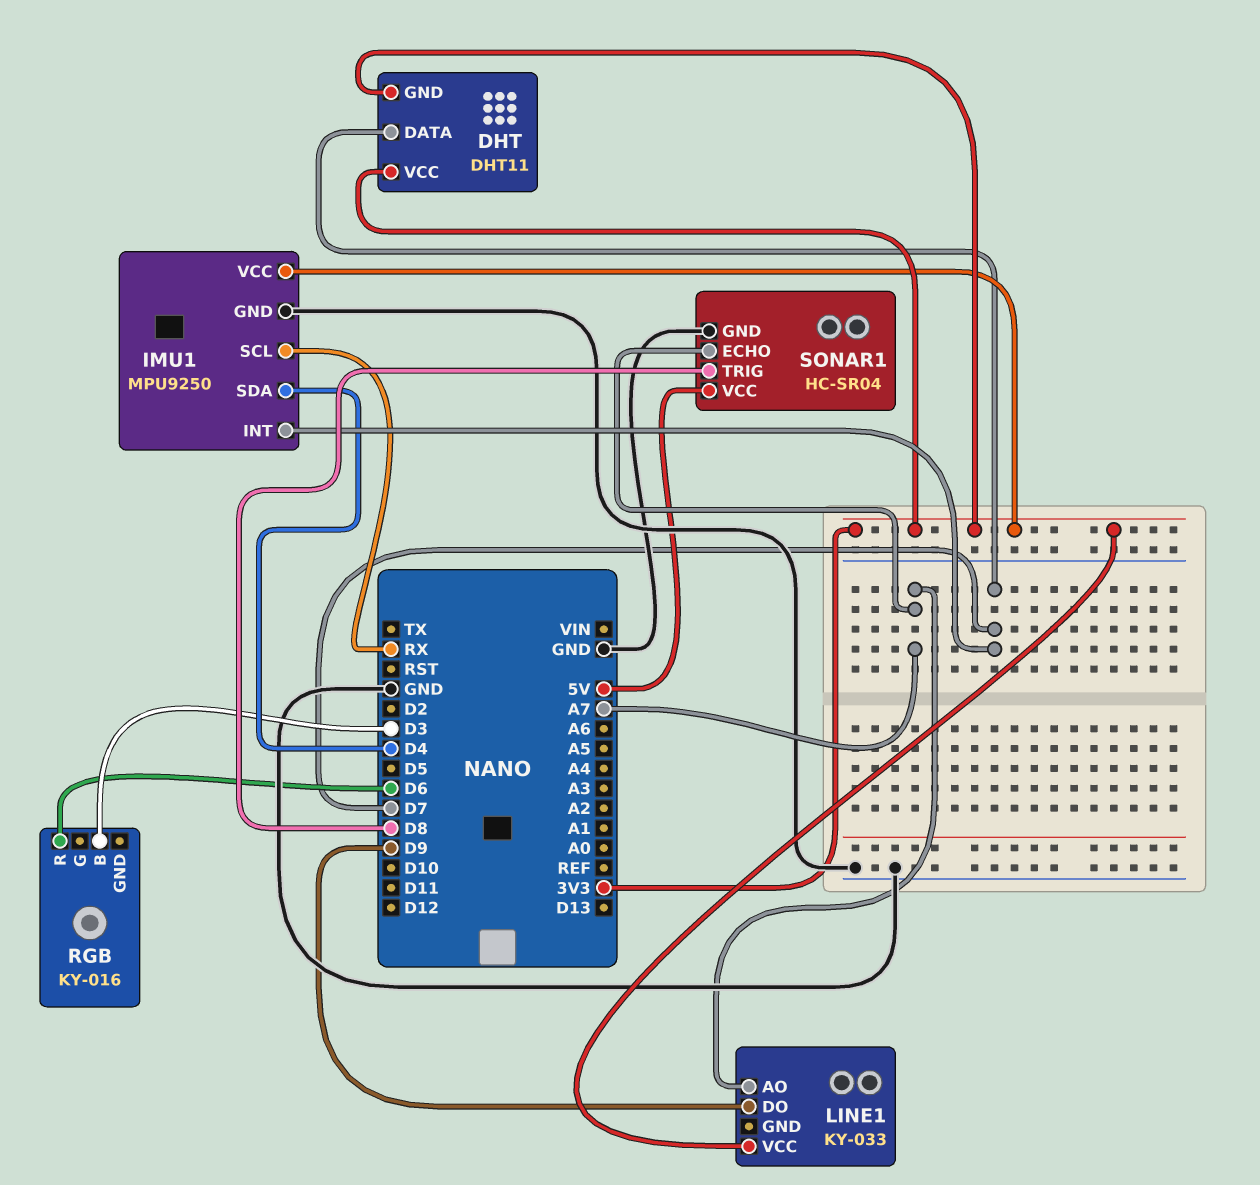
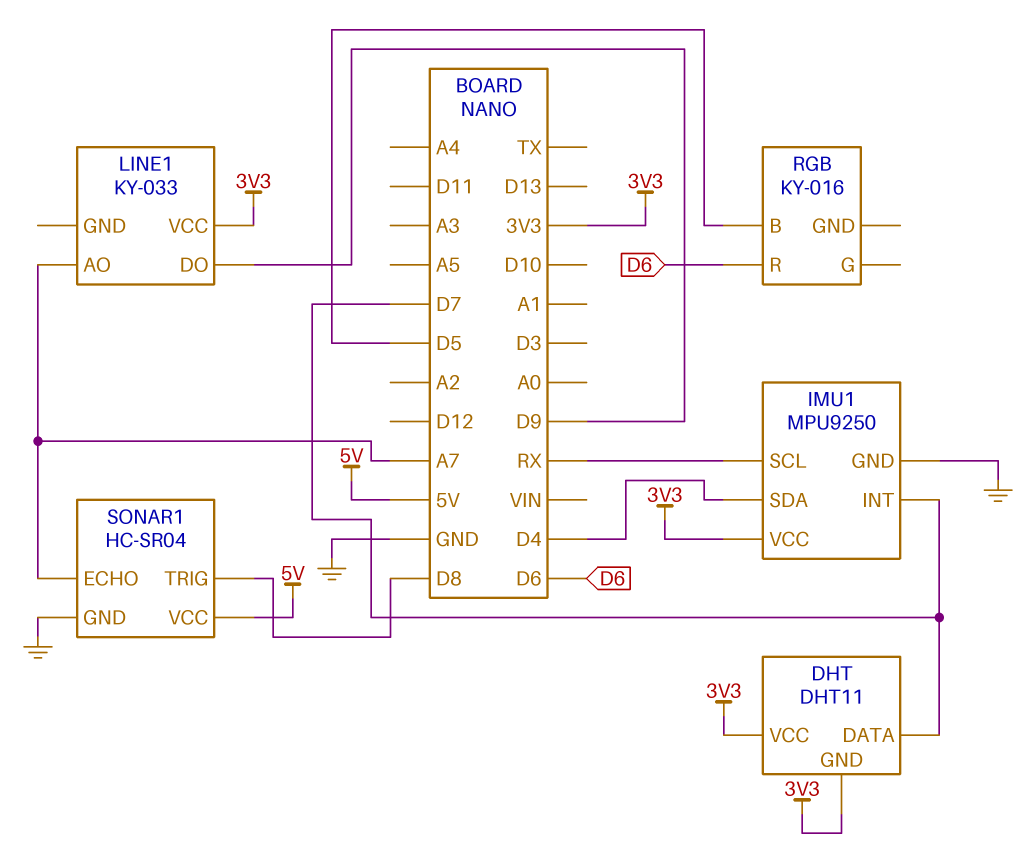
RGB pin B: D3 -> D5

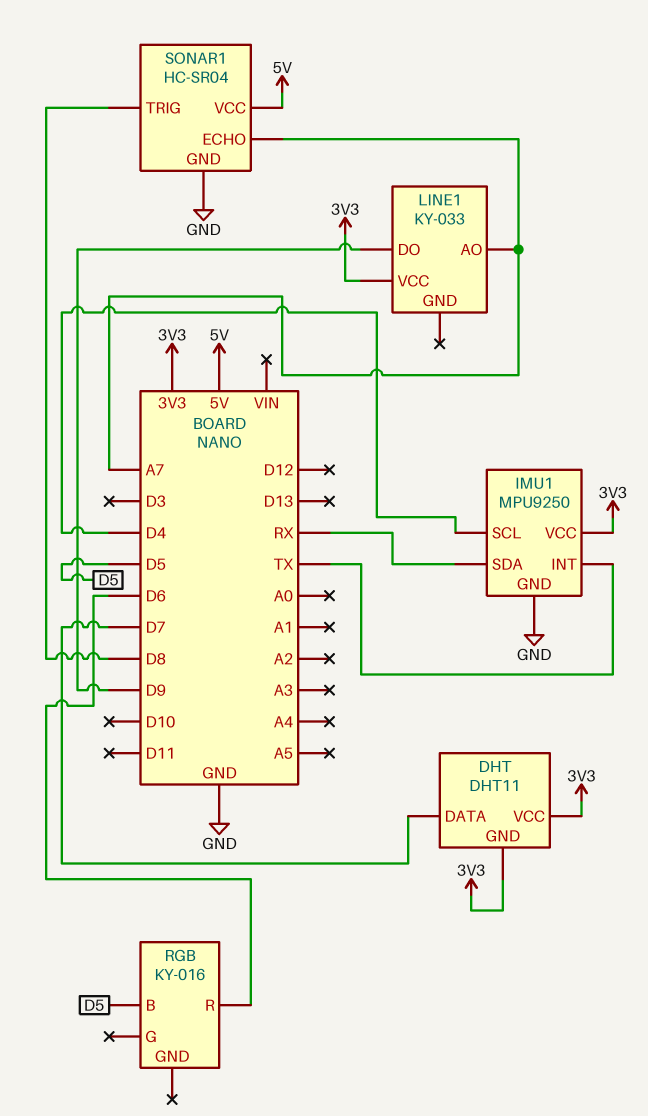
IMU1 pin INT: D7 -> TX
IMU1 pin SCL: RX -> D4
IMU1 pin SDA: D4 -> RX

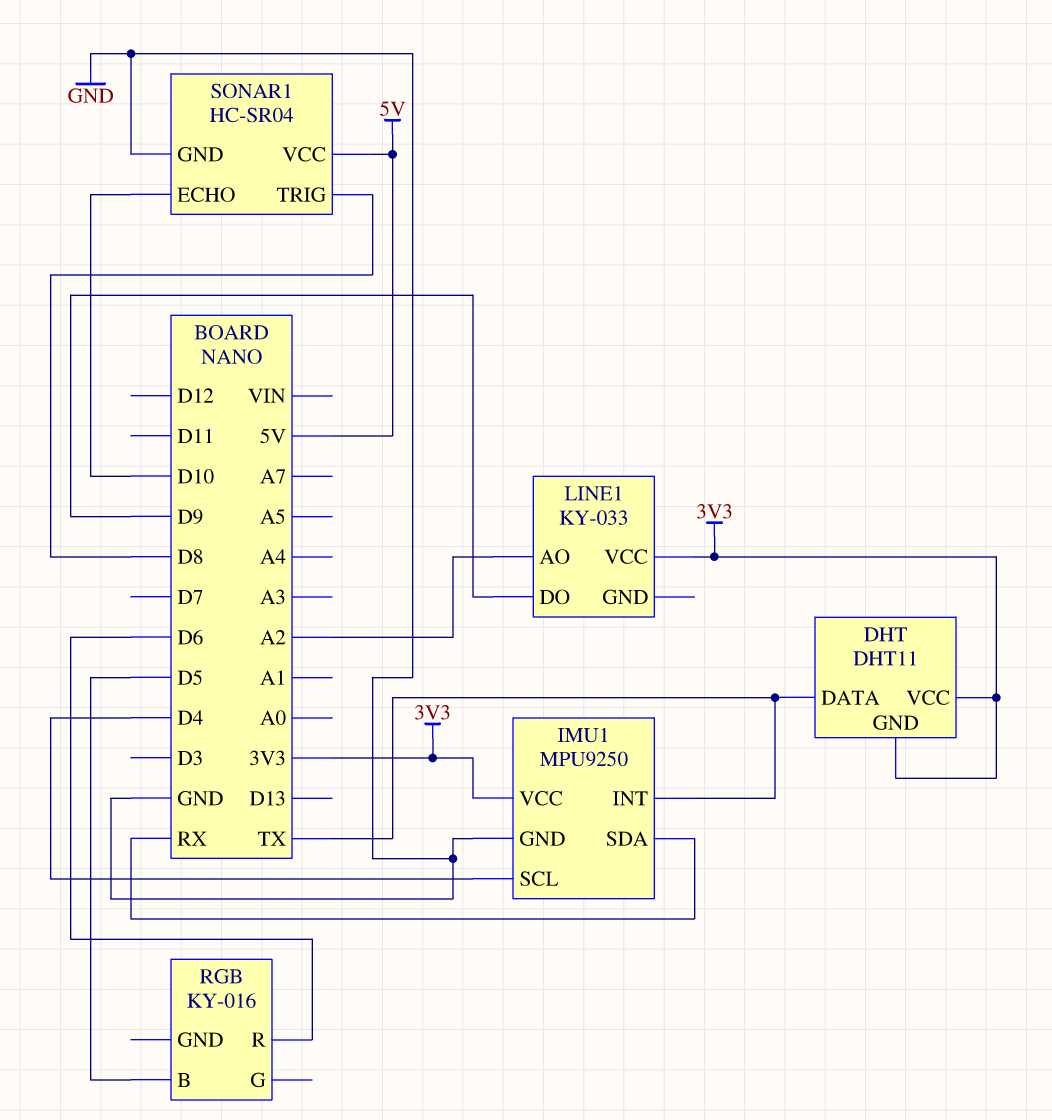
DHT pin DATA: D7 -> TX
LINE1 pin AO: A7 -> A2
SONAR1 pin ECHO: A7 -> D10

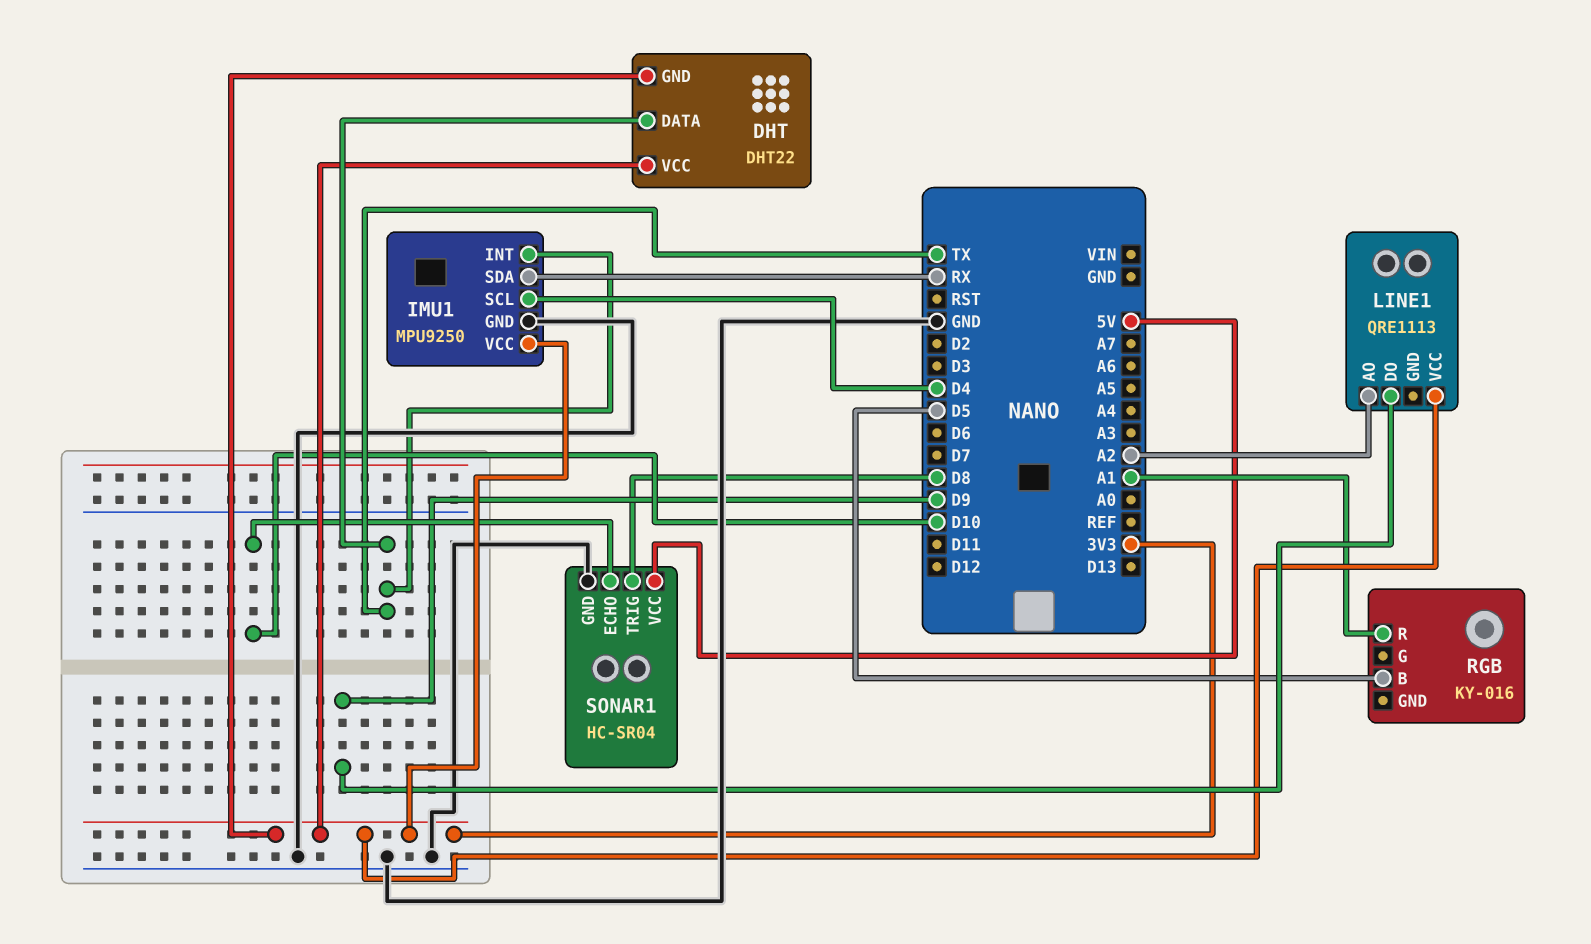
DHT: DHT11 -> DHT22
LINE1: KY-033 -> QRE1113
RGB pin R: D6 -> A1

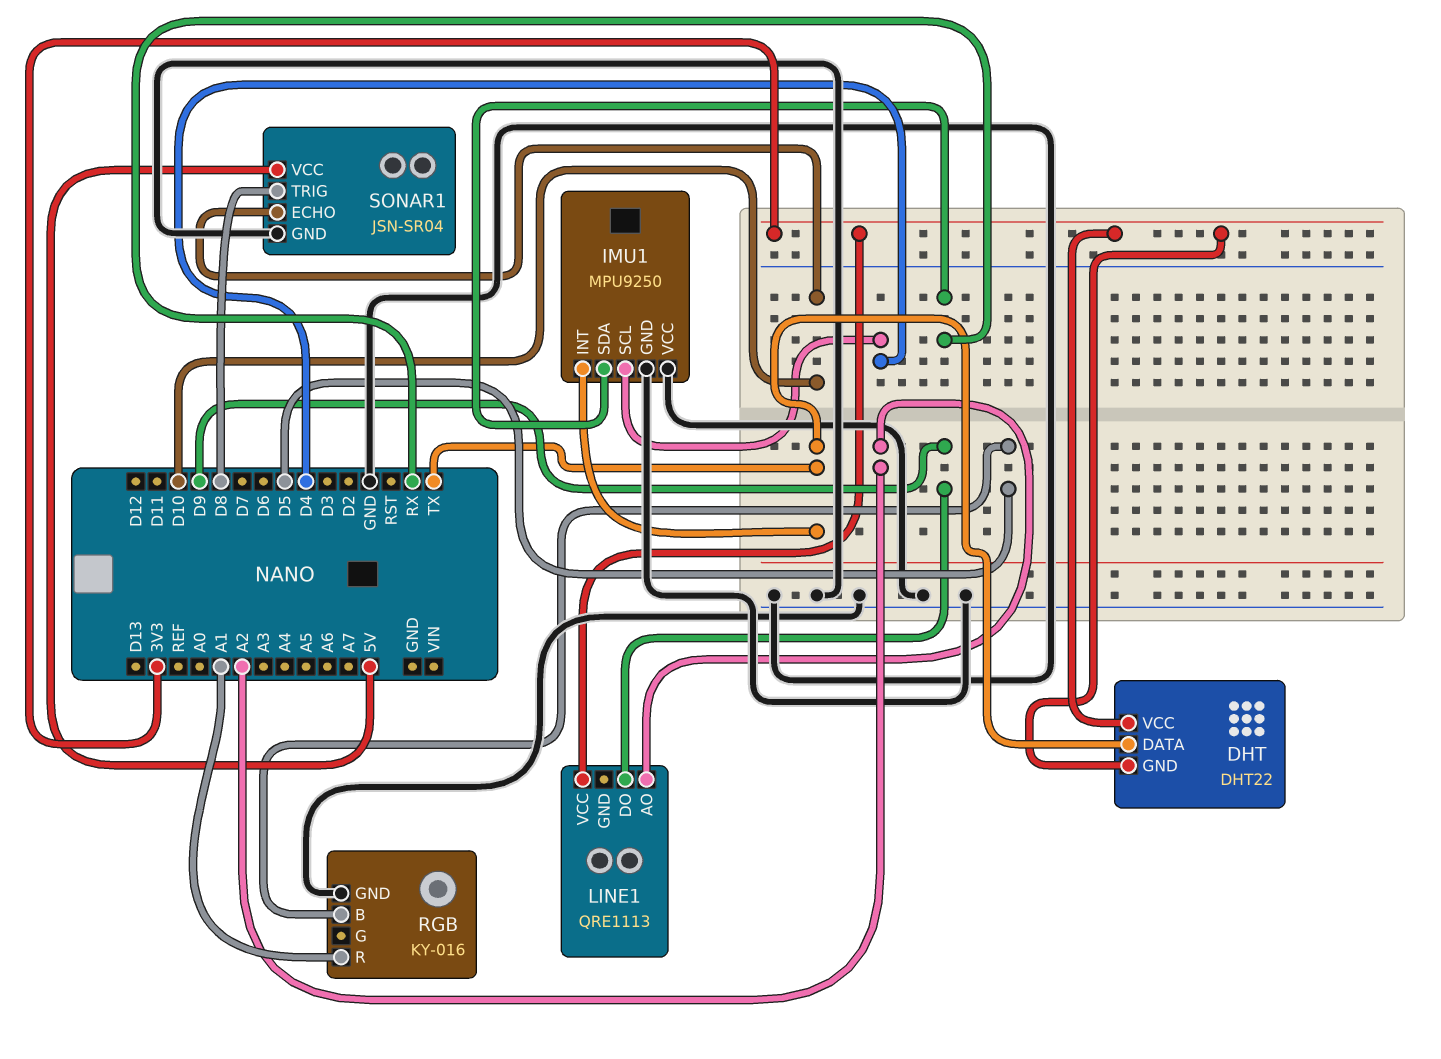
IMU1 pin VCC: 3V3 -> GND
RGB pin GND: none -> GND
SONAR1: HC-SR04 -> JSN-SR04

